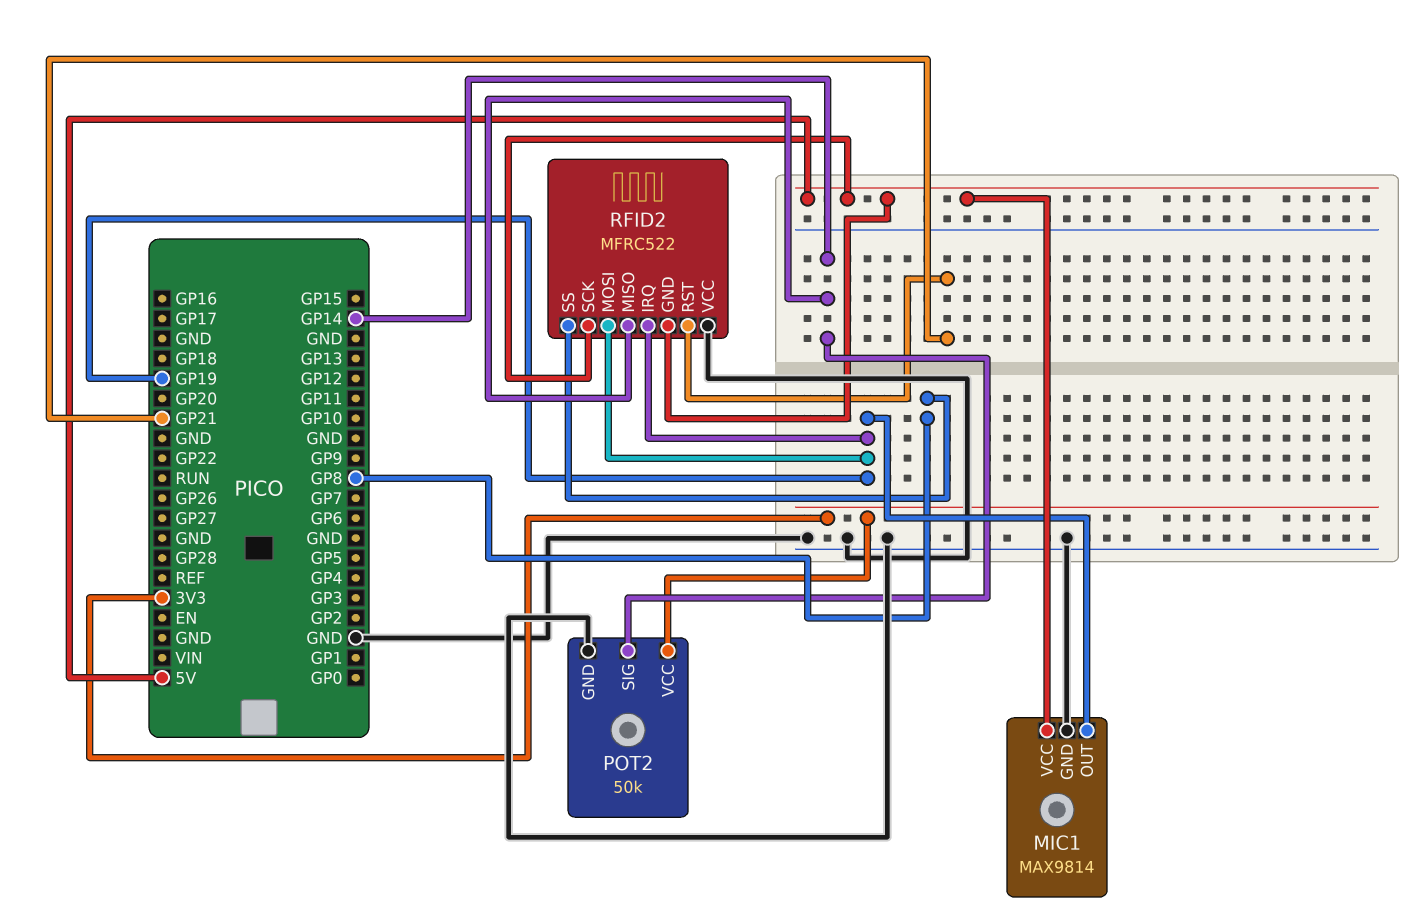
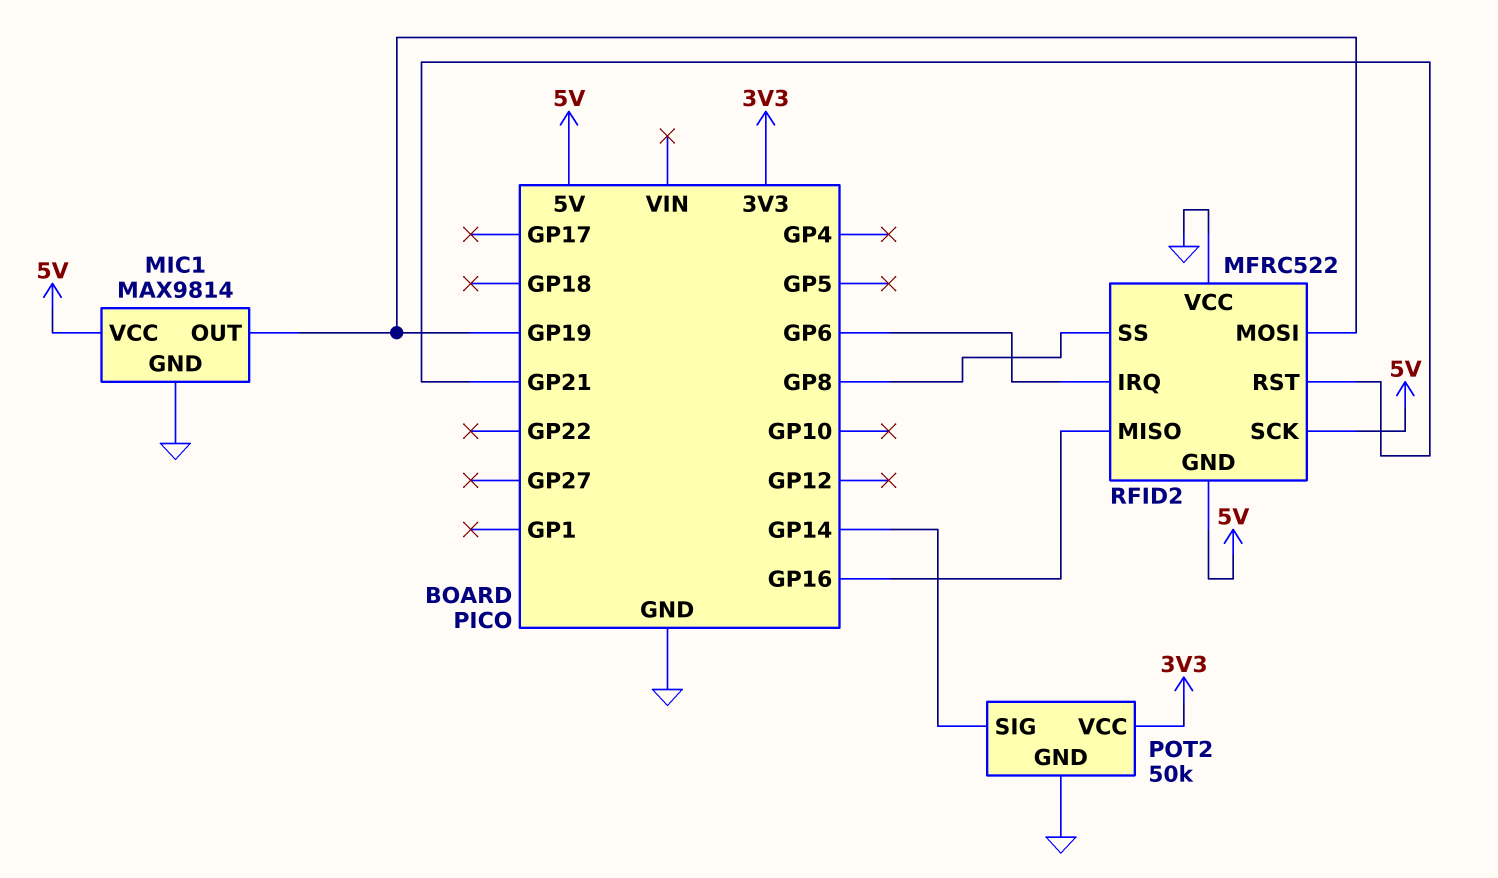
RFID2 pin IRQ: GP19 -> GP6
RFID2 pin MISO: GP14 -> GP16

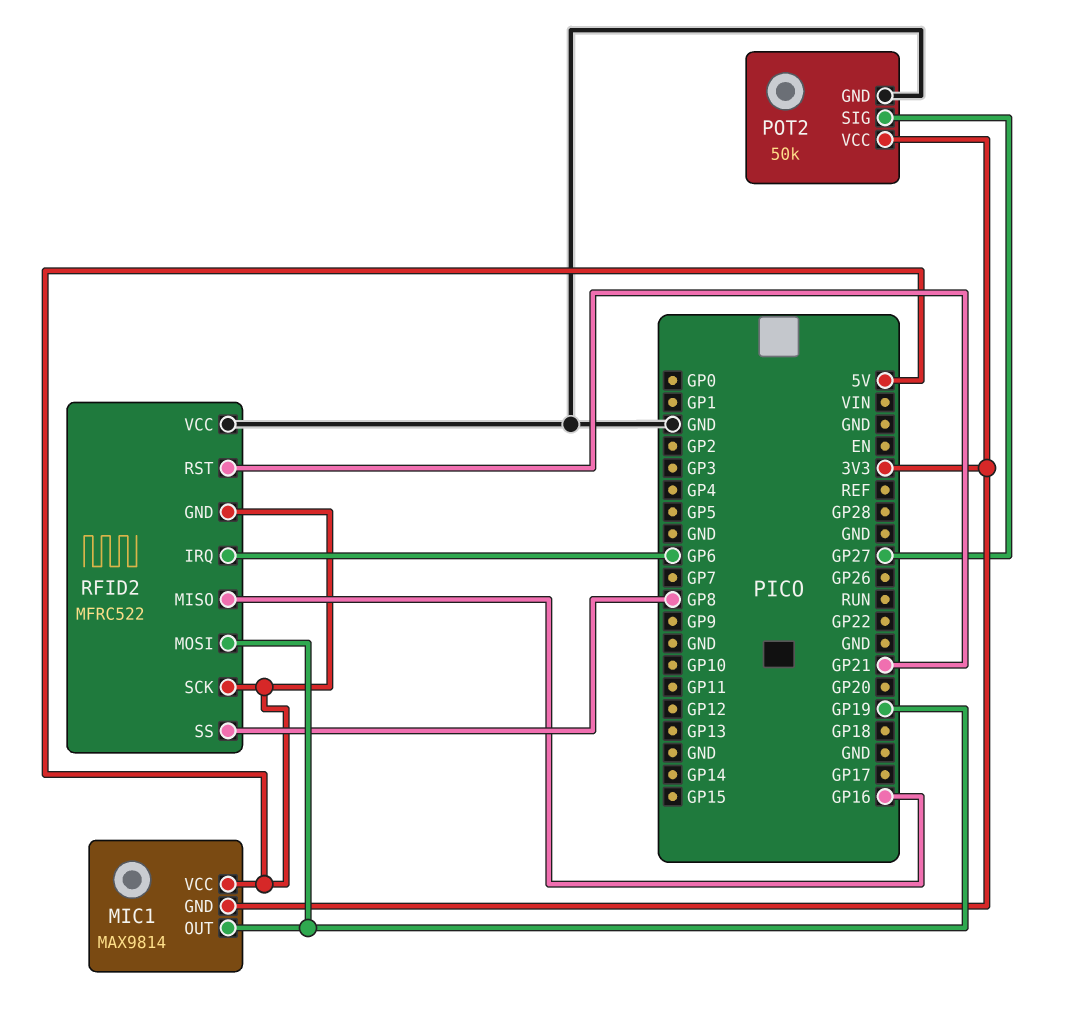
MIC1 pin GND: GND -> 3V3
POT2 pin SIG: GP14 -> GP27

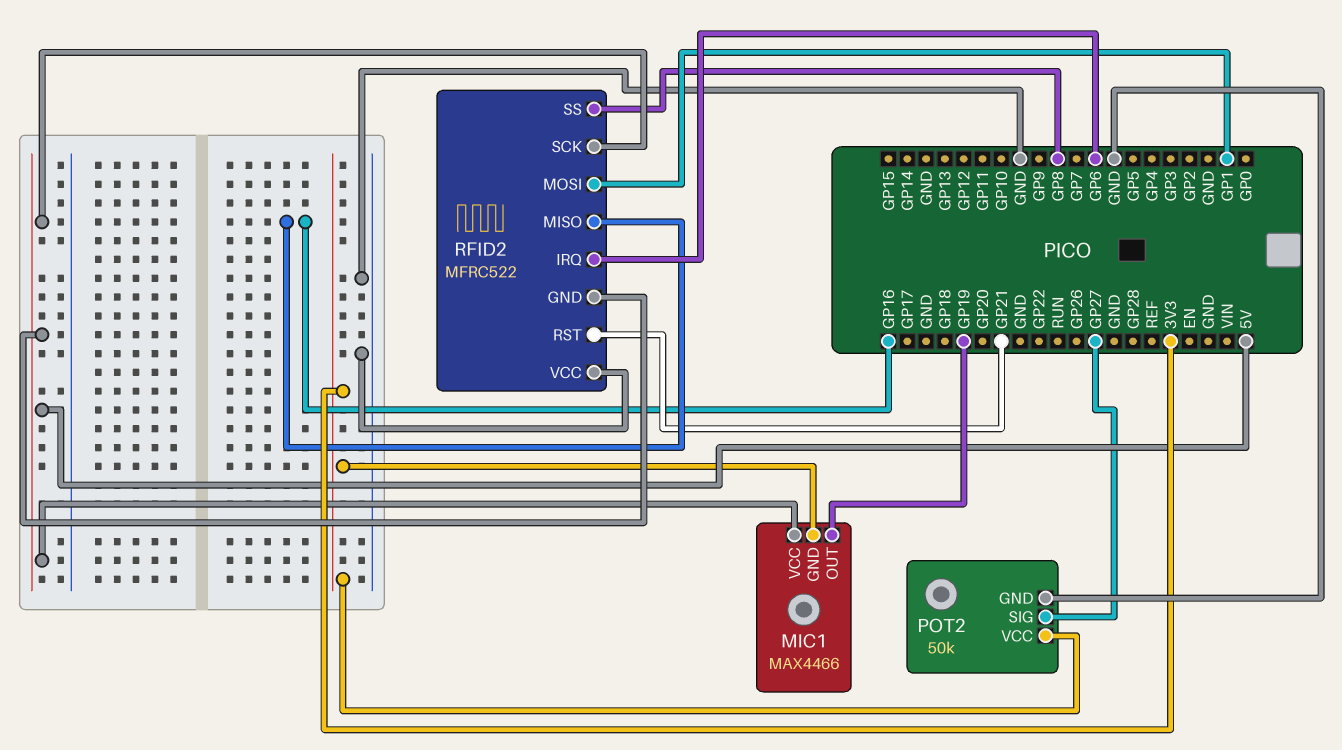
MIC1: MAX9814 -> MAX4466
RFID2 pin MOSI: GP19 -> GP1

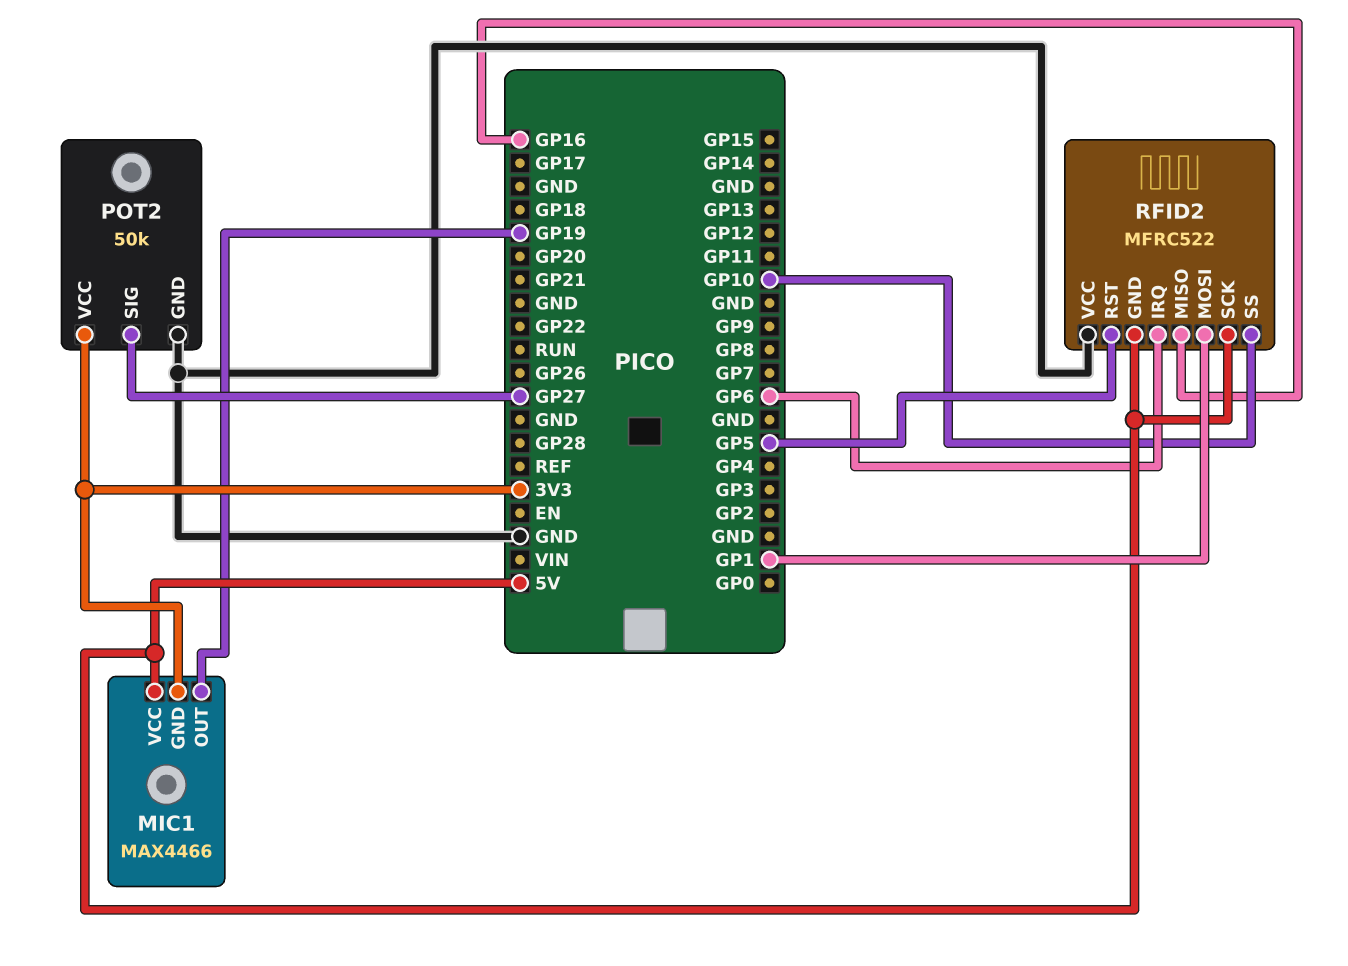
RFID2 pin RST: GP21 -> GP5
RFID2 pin SS: GP8 -> GP10

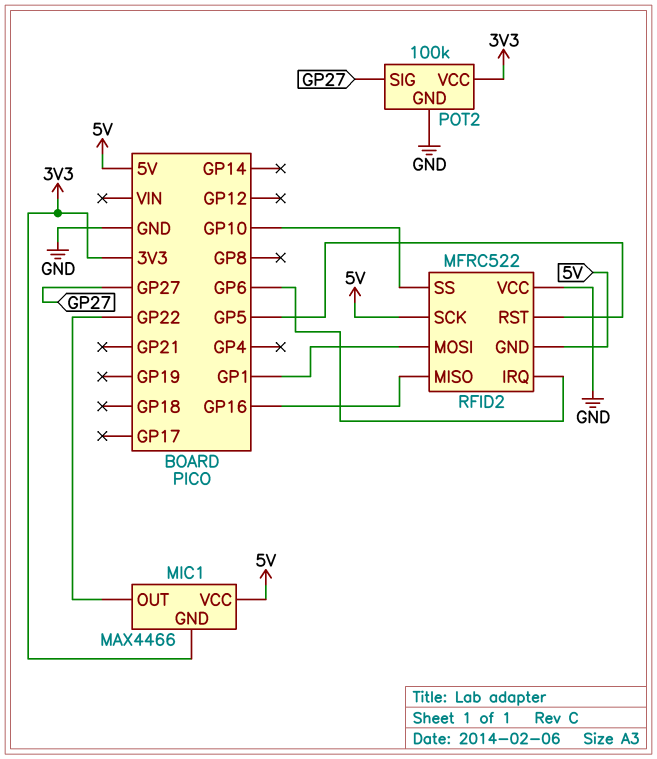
MIC1 pin OUT: GP19 -> GP22
POT2: 50k -> 100k

